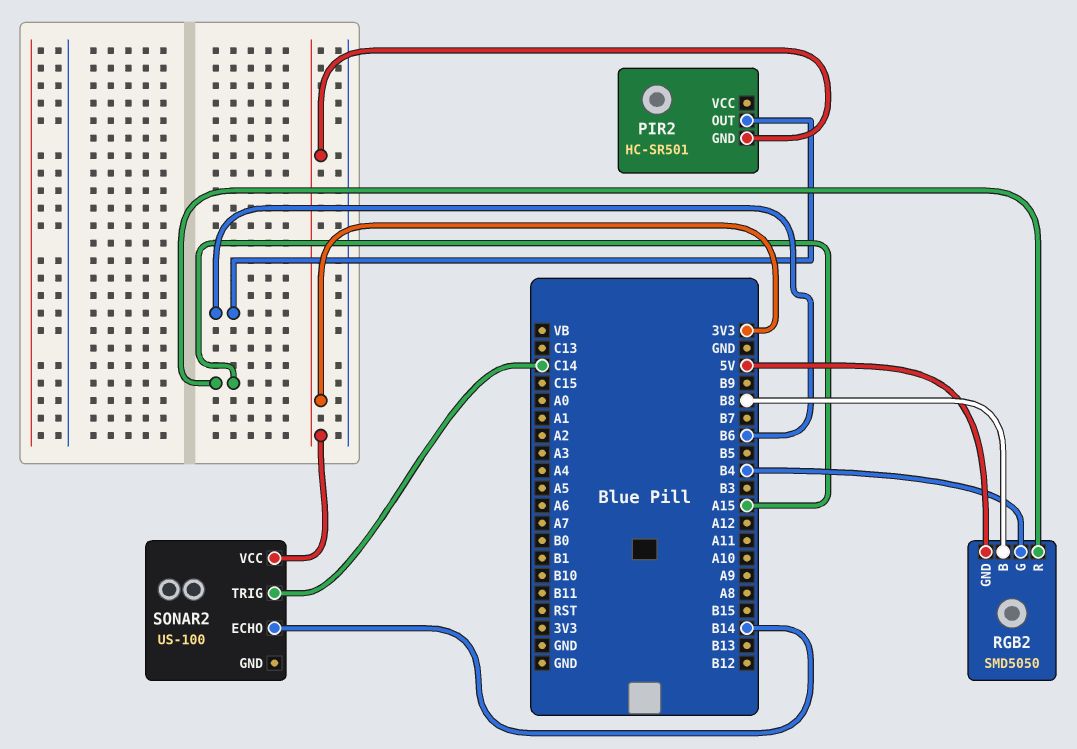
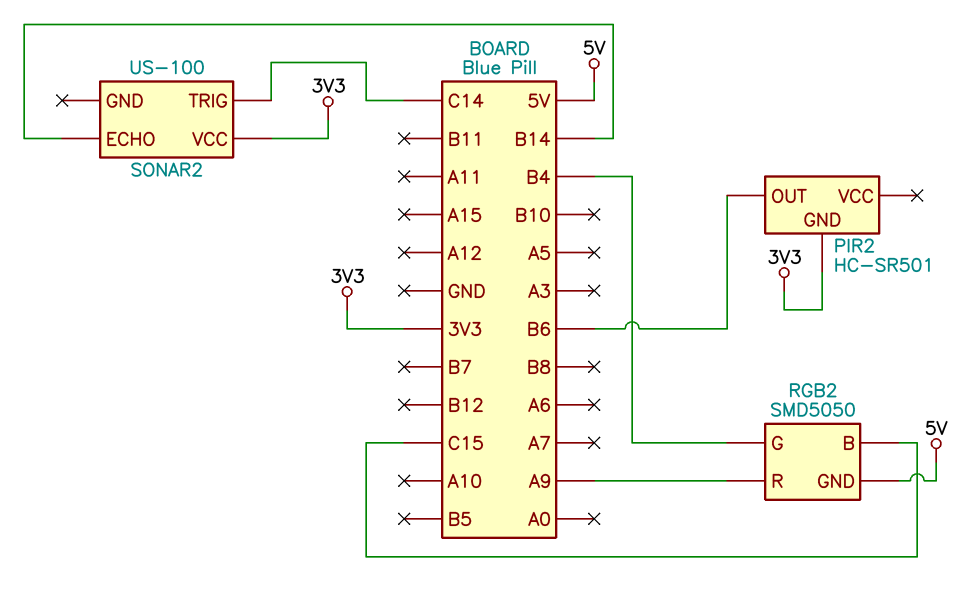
RGB2 pin B: B8 -> C15
RGB2 pin R: A15 -> A9

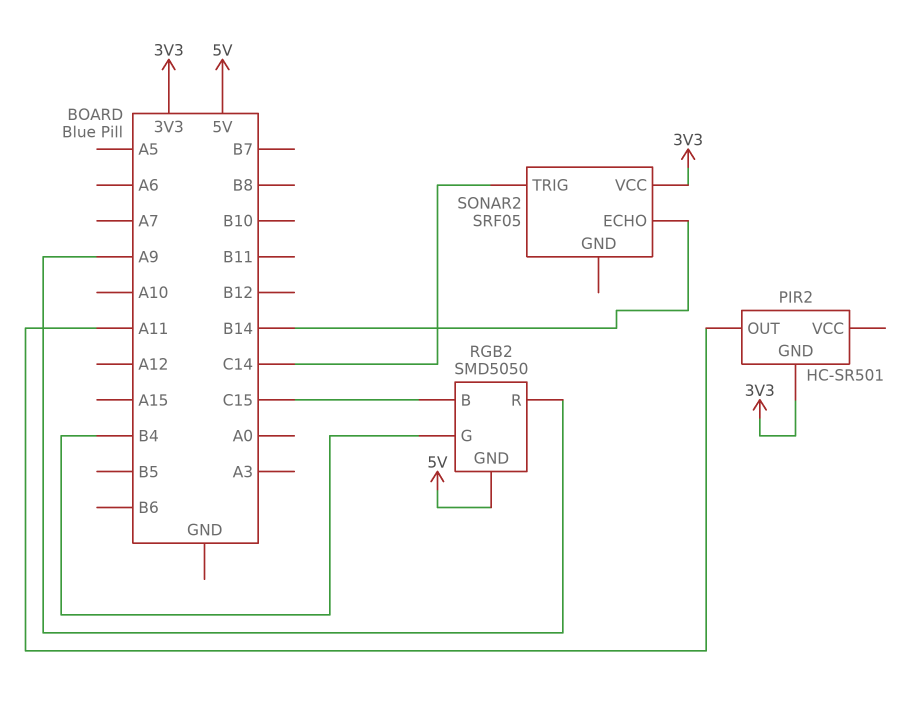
PIR2 pin OUT: B6 -> A11
SONAR2: US-100 -> SRF05

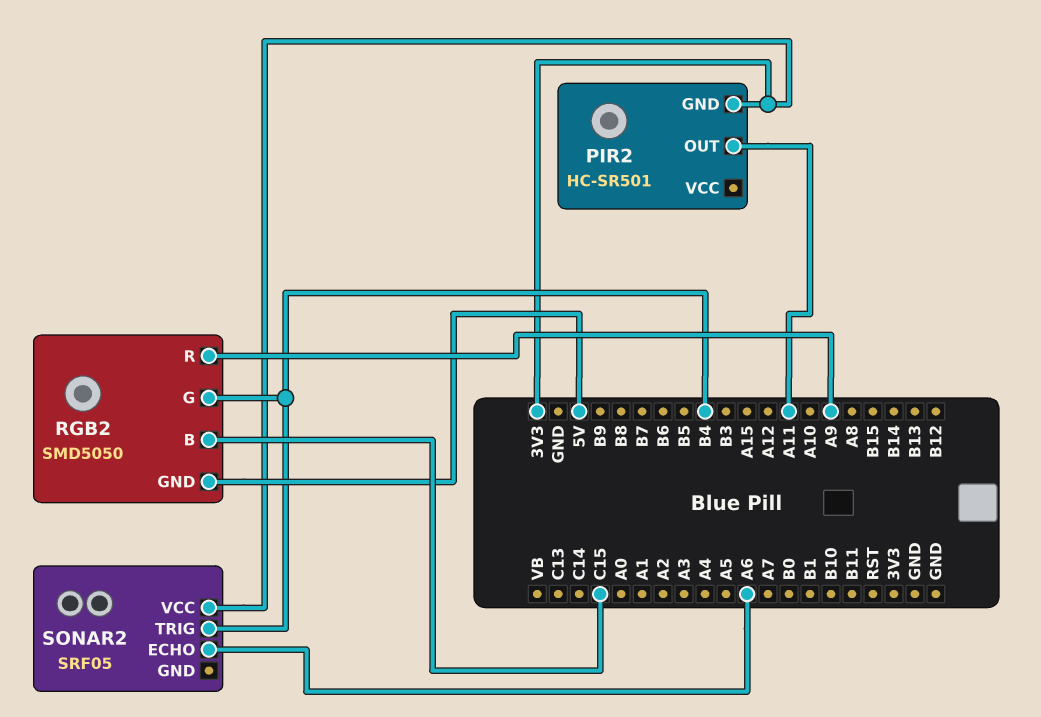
SONAR2 pin ECHO: B14 -> A6
SONAR2 pin TRIG: C14 -> B4

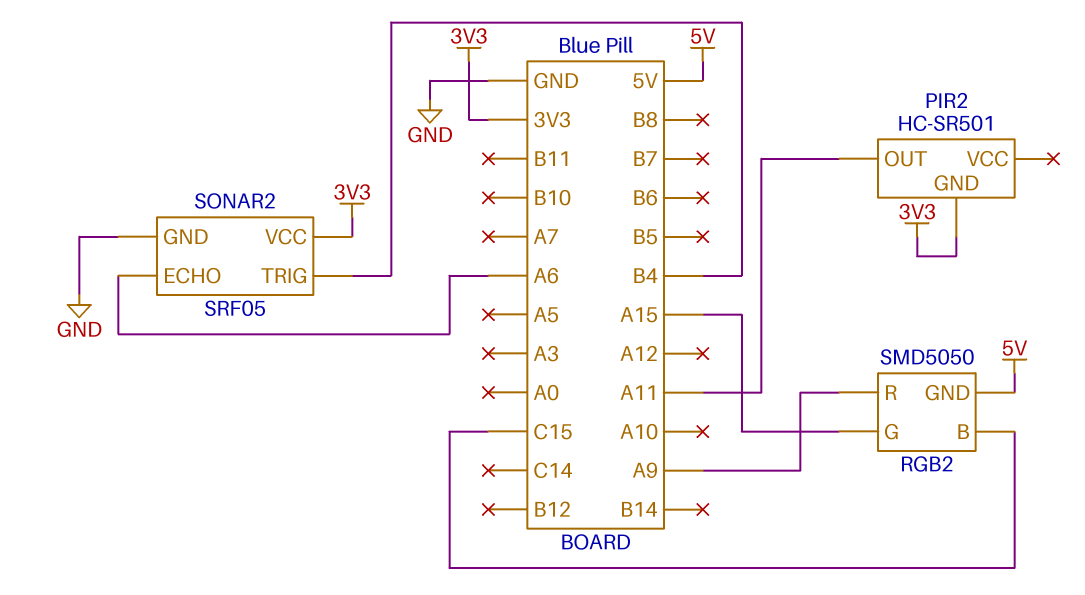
RGB2 pin G: B4 -> A15
SONAR2 pin GND: none -> GND

